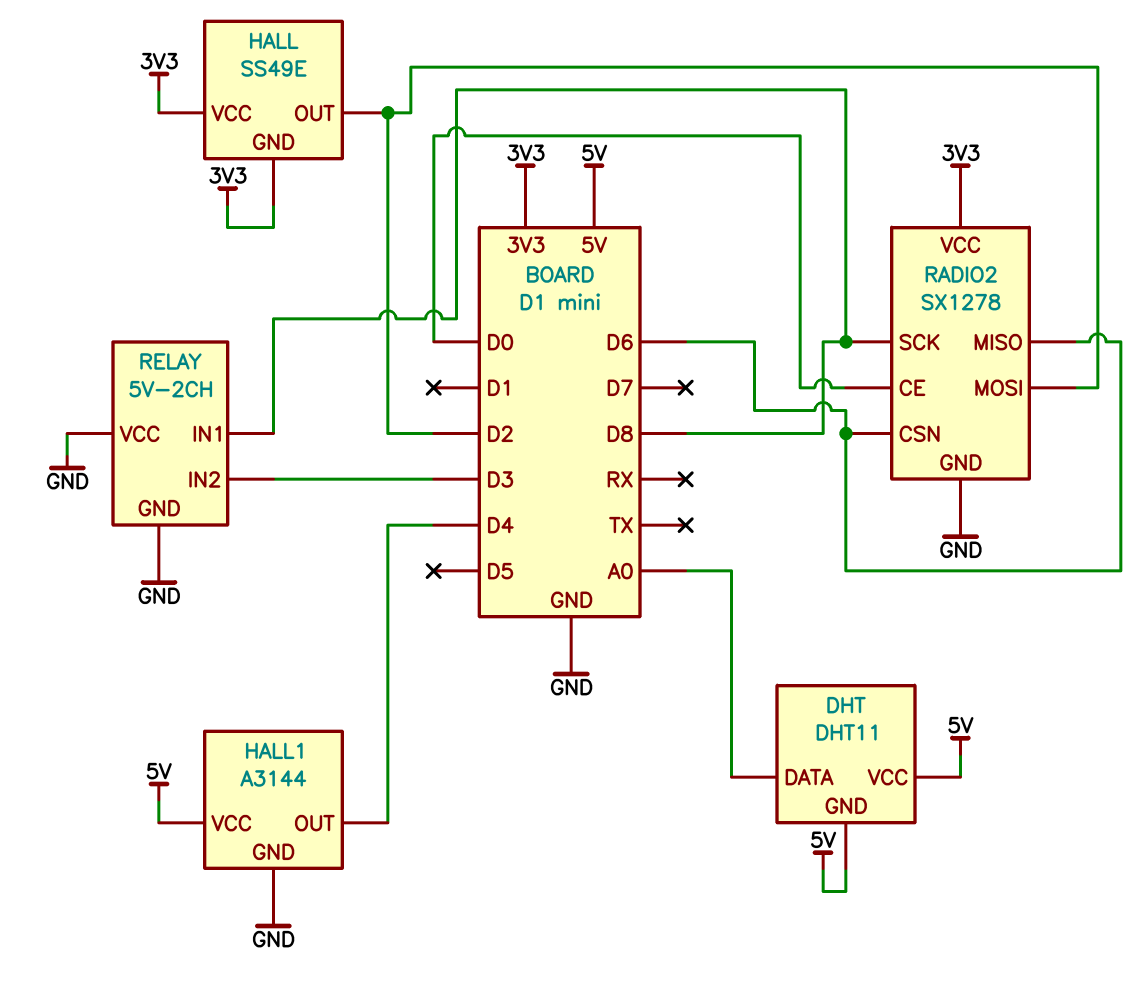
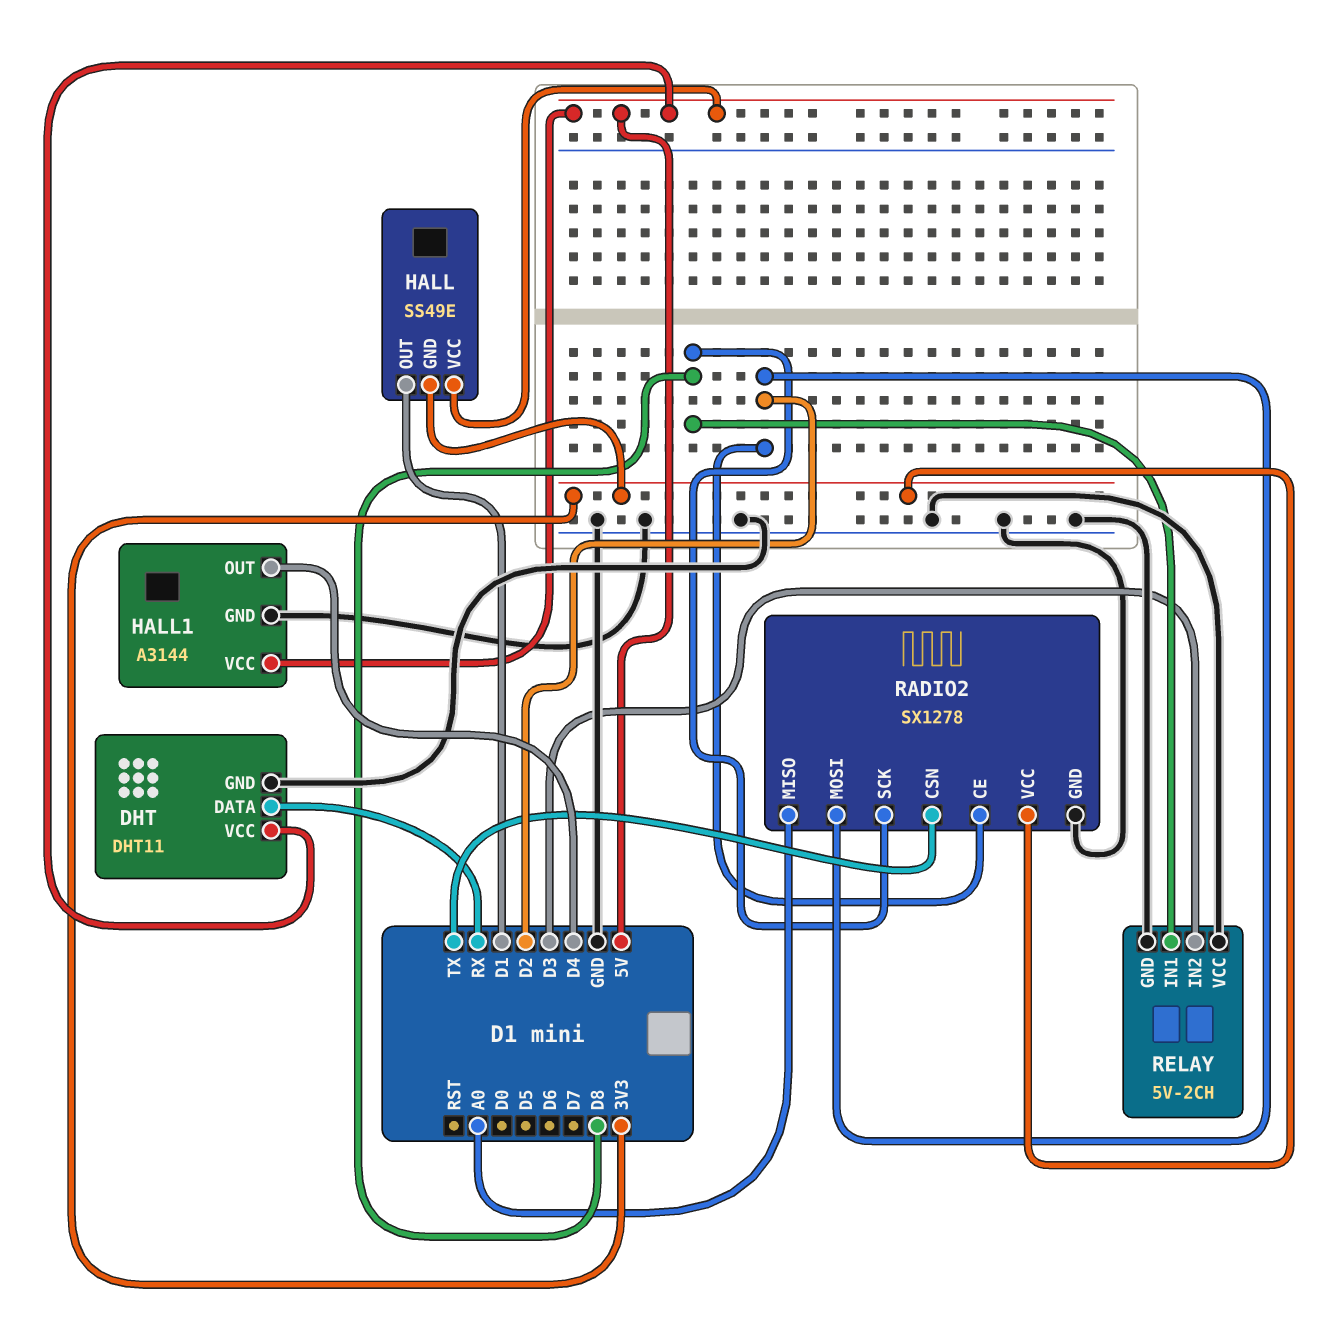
DHT pin DATA: A0 -> RX
DHT pin GND: 5V -> GND
HALL pin OUT: D2 -> D1
HALL pin VCC: 3V3 -> 5V
RADIO2 pin CE: D0 -> D2
RADIO2 pin CSN: D6 -> TX
RADIO2 pin MISO: D6 -> A0

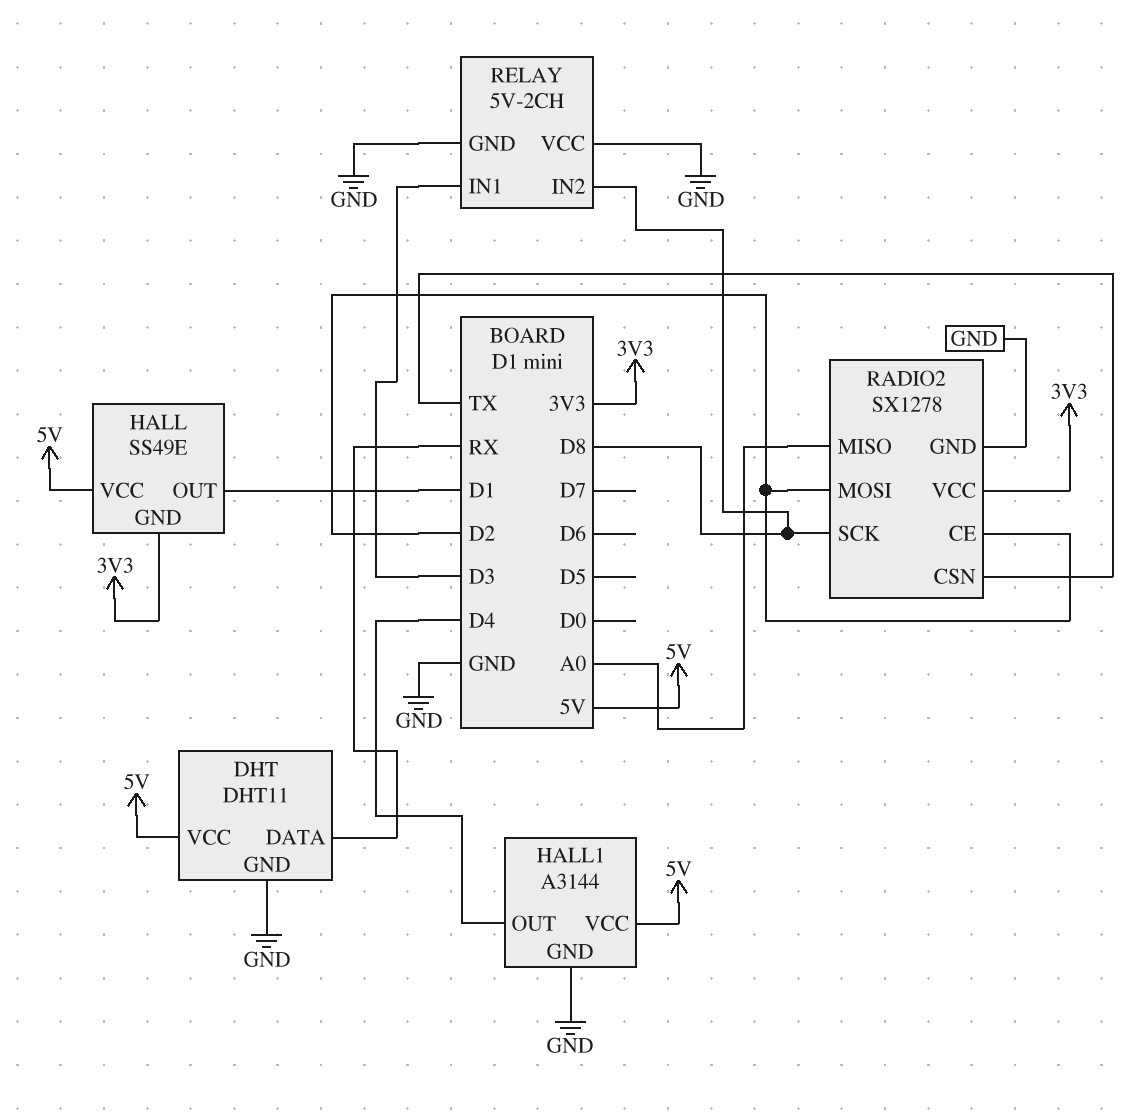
RELAY pin IN1: D8 -> D3
RELAY pin IN2: D3 -> D8

